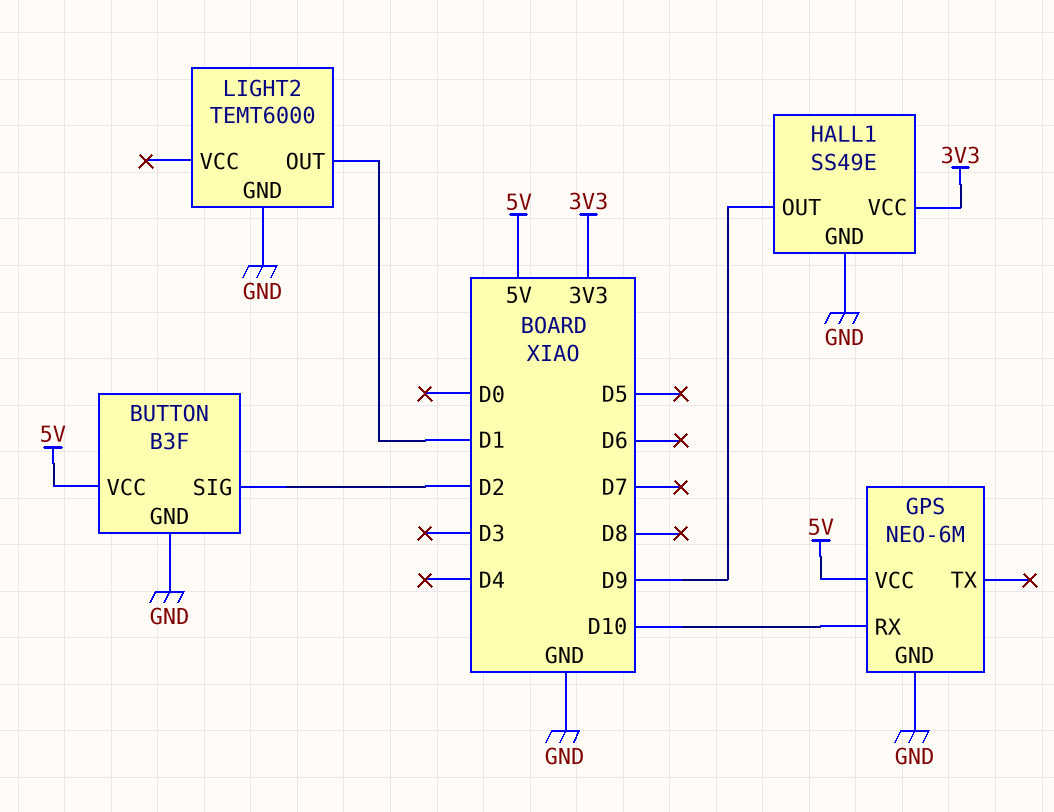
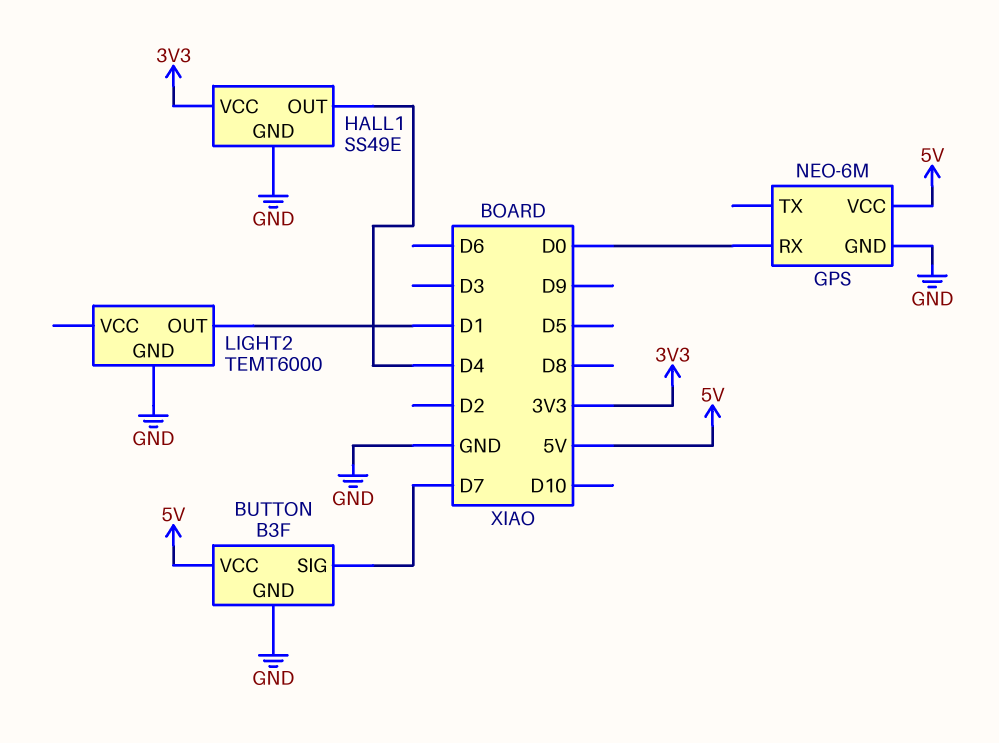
BUTTON pin SIG: D2 -> D7
GPS pin RX: D10 -> D0
HALL1 pin OUT: D9 -> D4

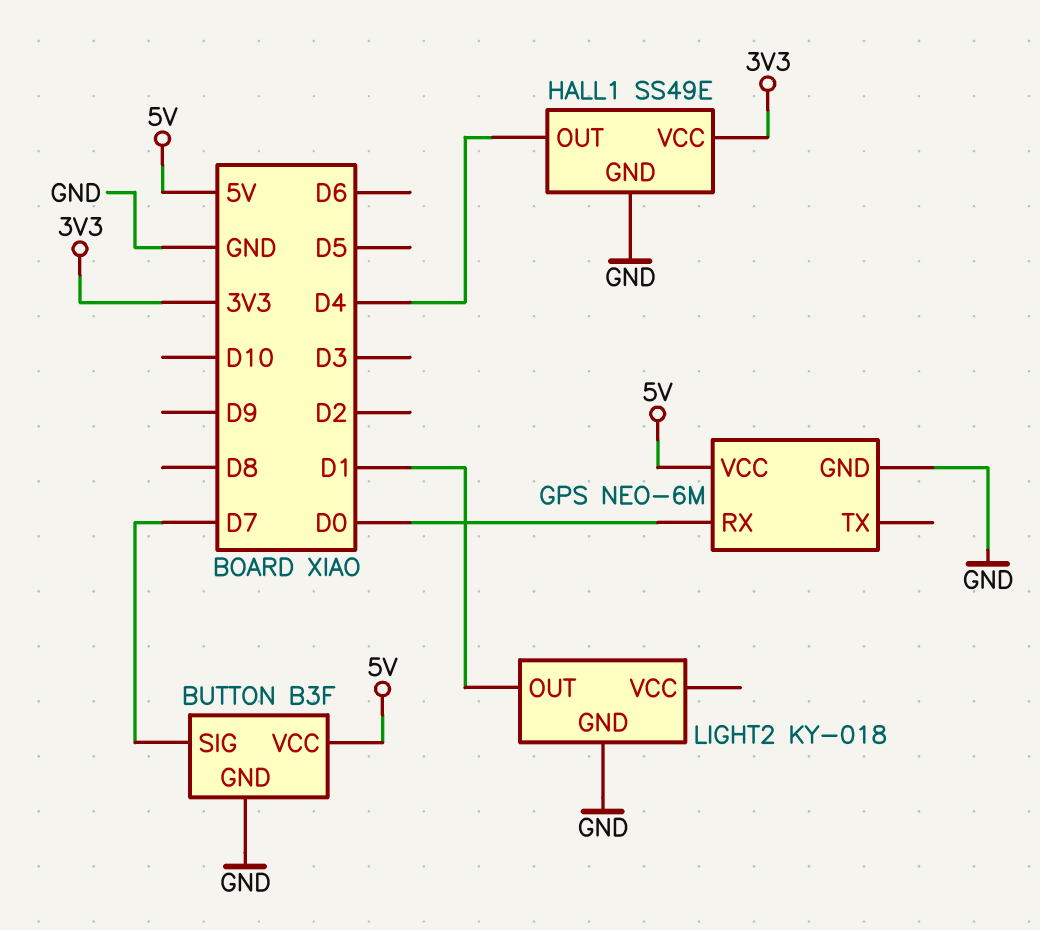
LIGHT2: TEMT6000 -> KY-018

